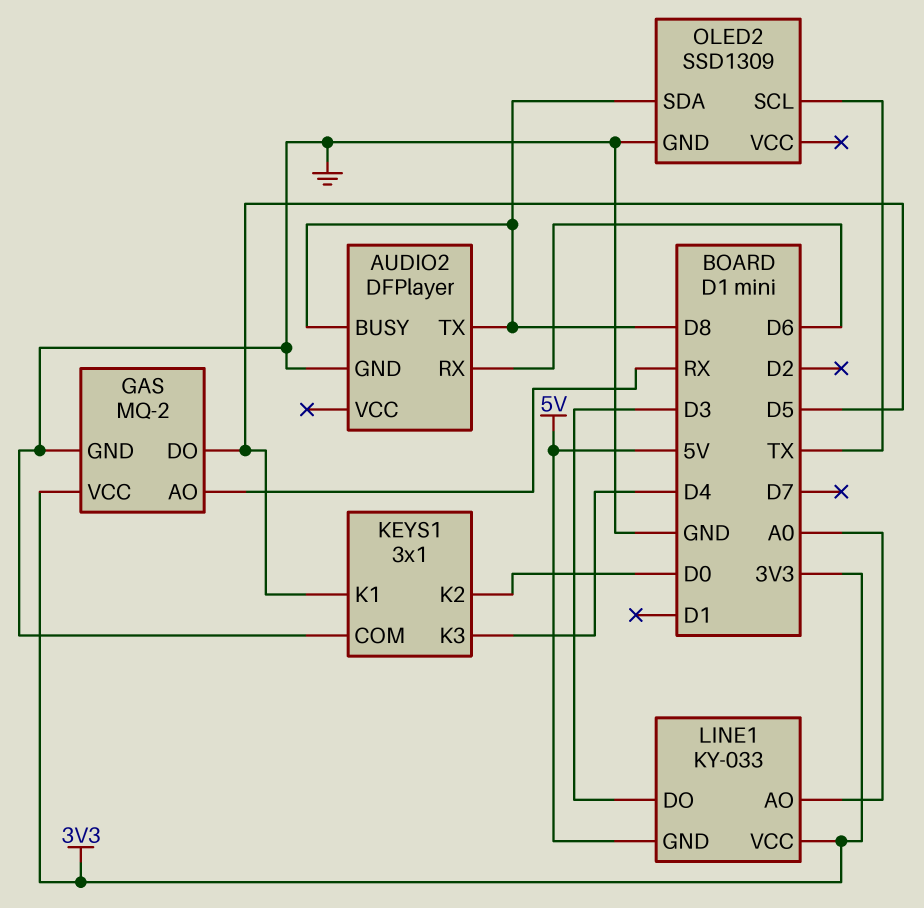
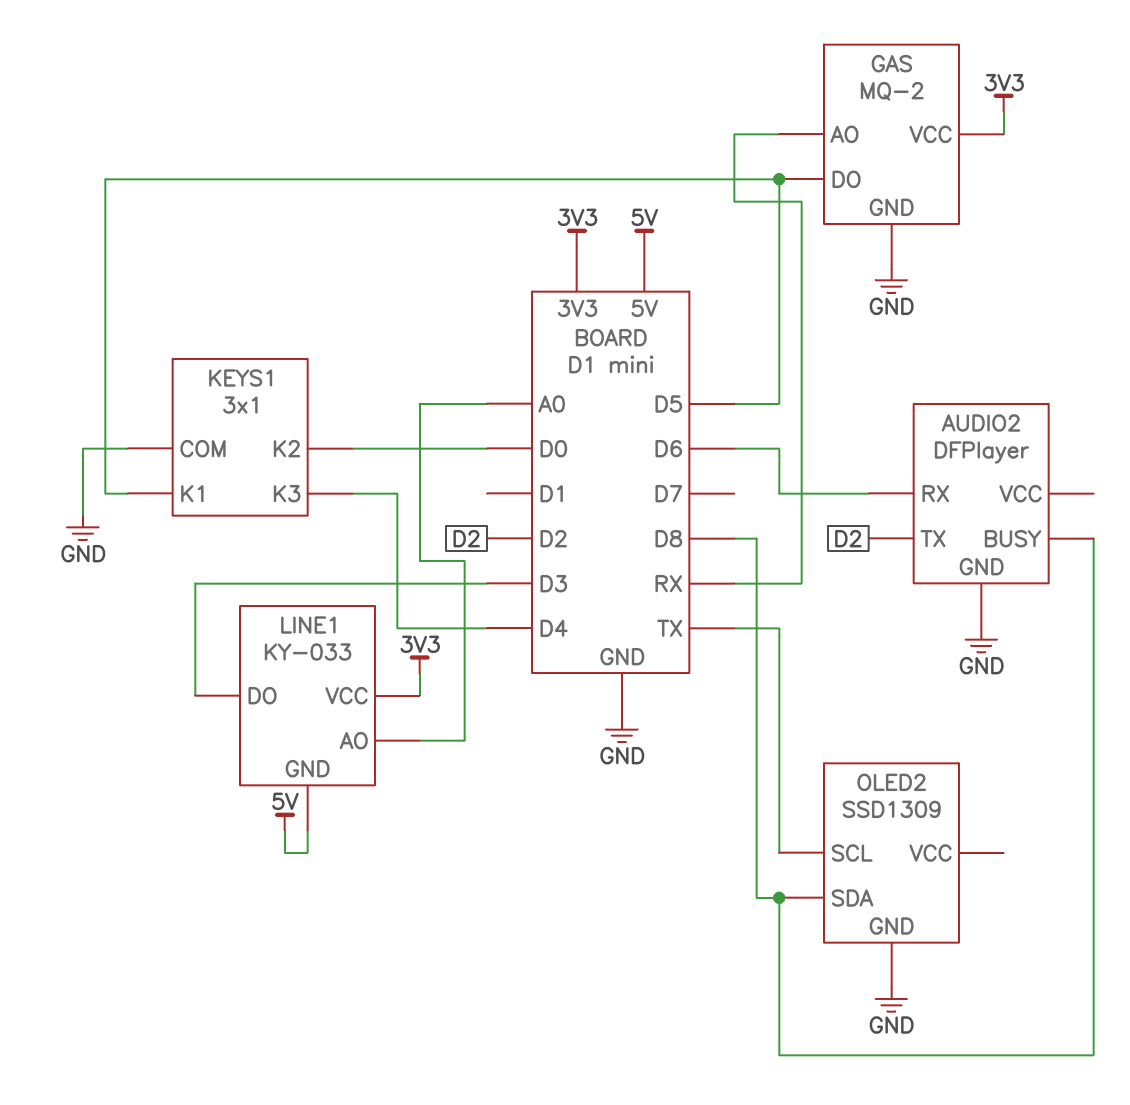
AUDIO2 pin TX: D8 -> D2

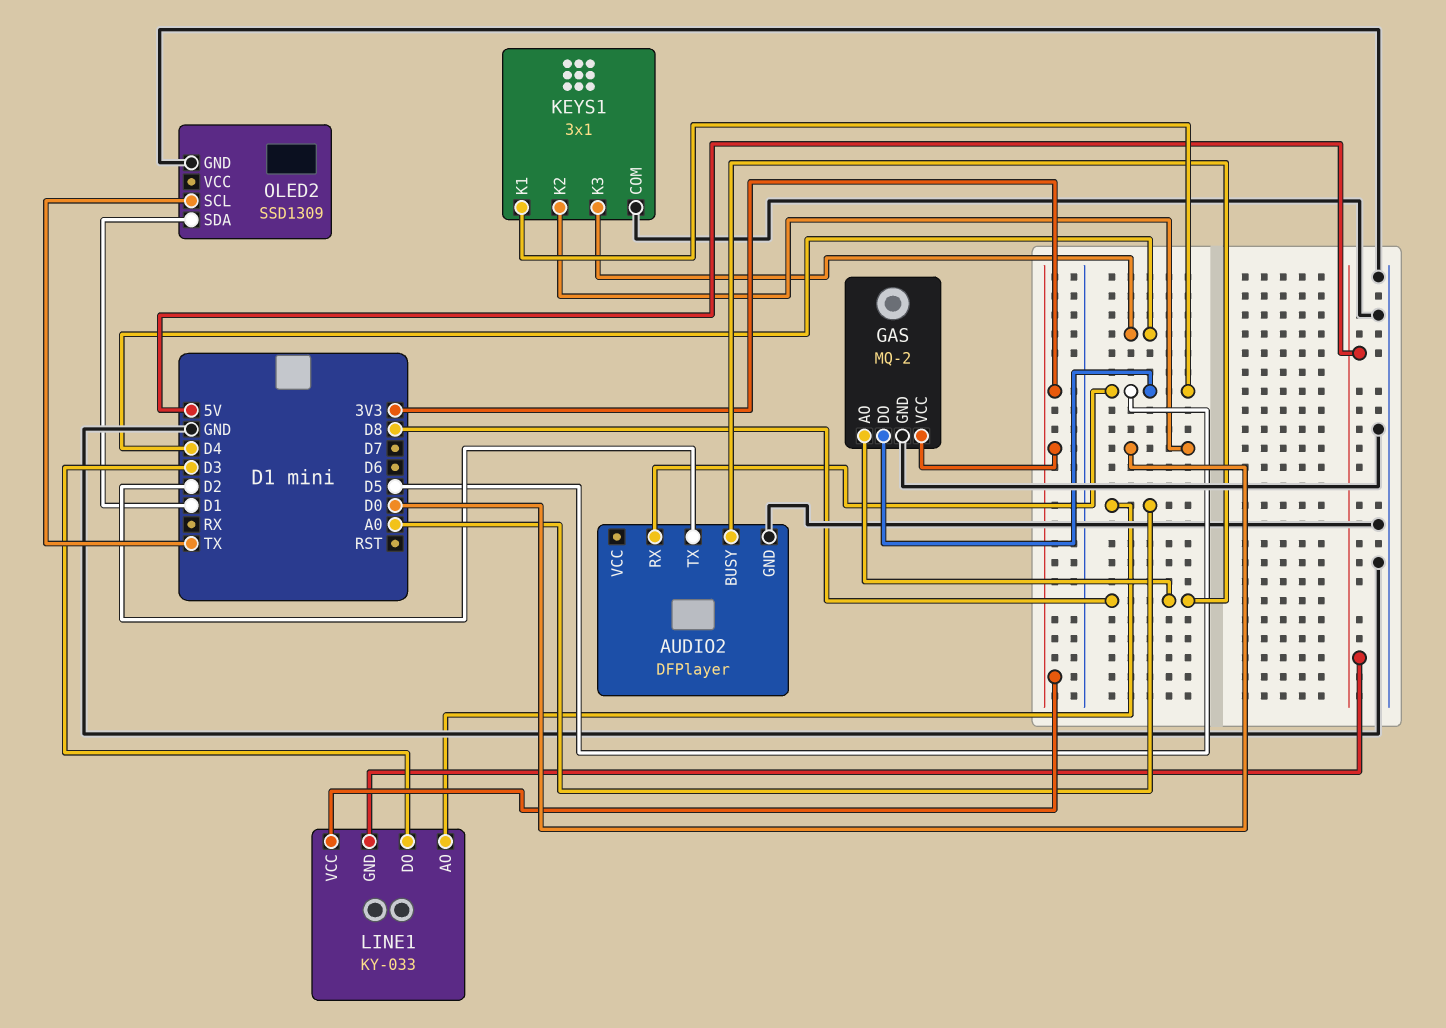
AUDIO2 pin RX: D6 -> D5
GAS pin AO: RX -> D8
OLED2 pin SDA: D8 -> D1

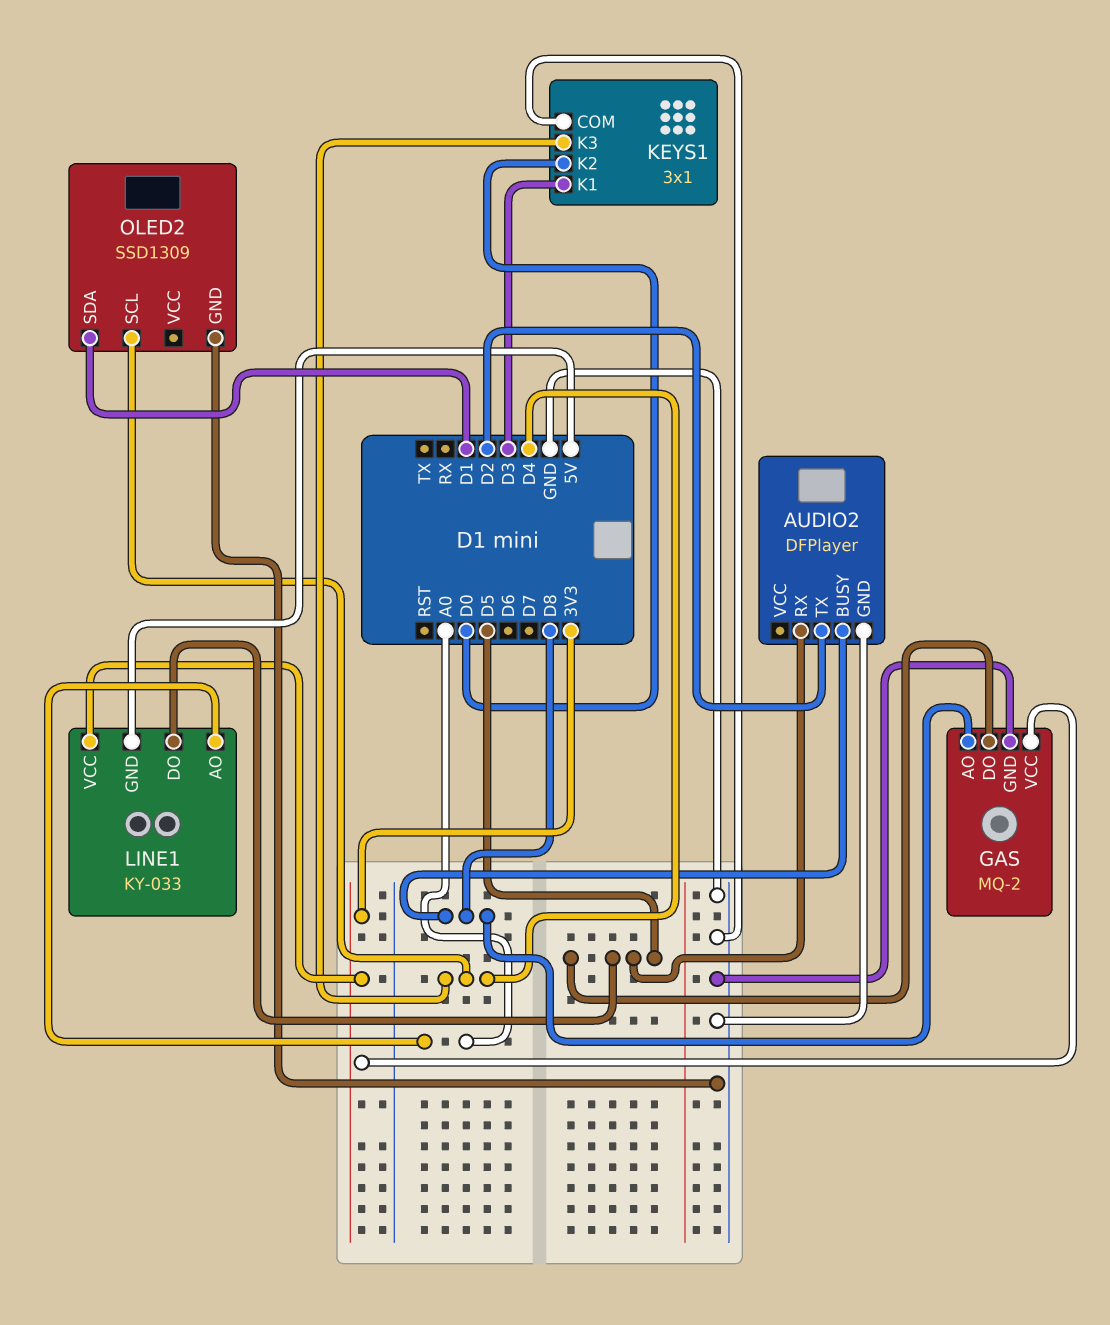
KEYS1 pin K1: D5 -> D3
LINE1 pin DO: D3 -> D5
OLED2 pin SCL: TX -> D4

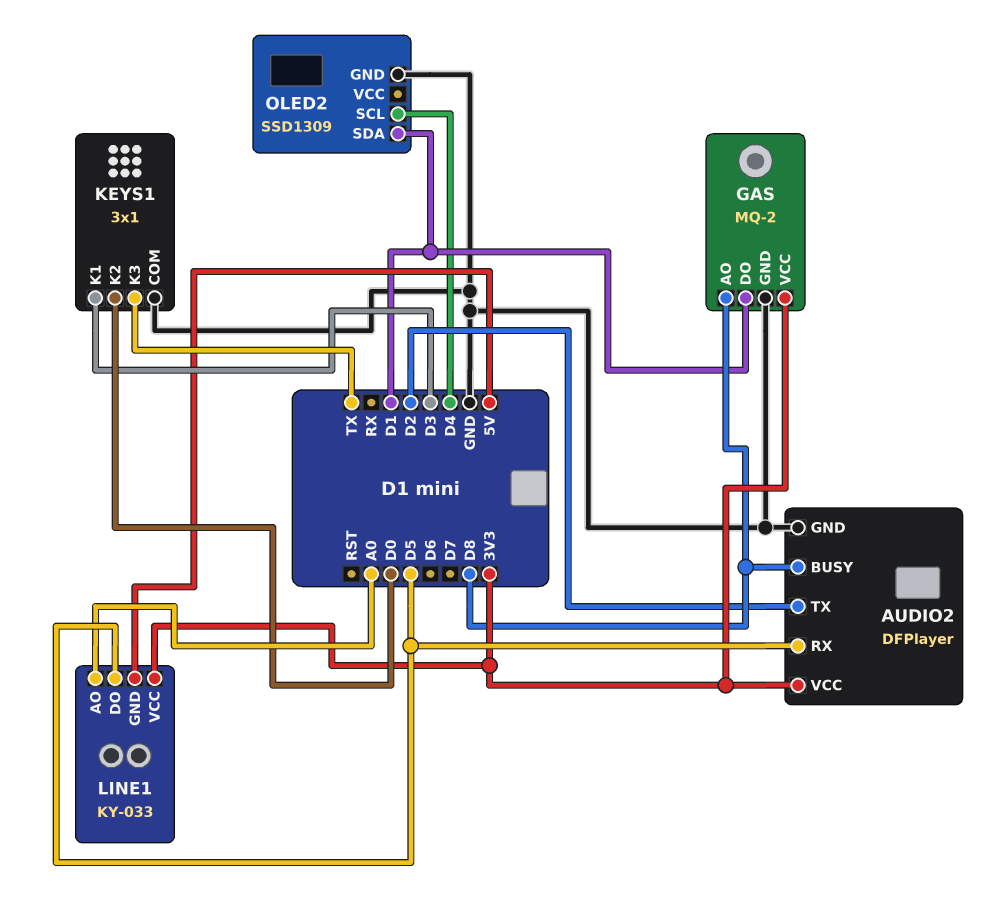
AUDIO2 pin VCC: none -> 3V3
GAS pin DO: D5 -> D1
KEYS1 pin K3: D4 -> TX

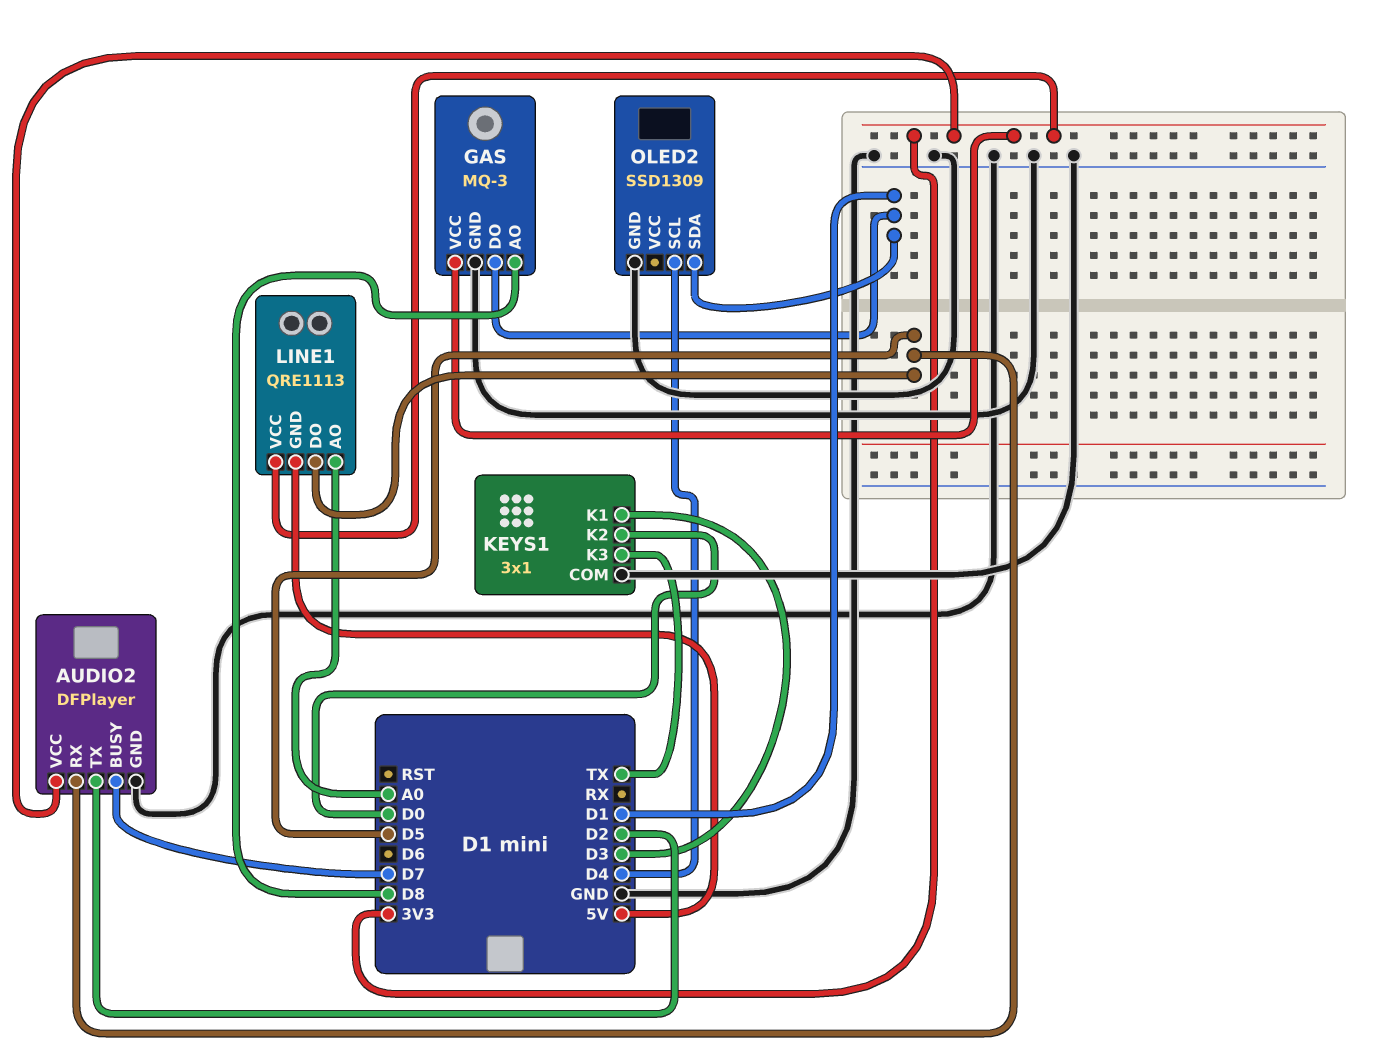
AUDIO2 pin BUSY: D8 -> D7
GAS: MQ-2 -> MQ-3
LINE1: KY-033 -> QRE1113

